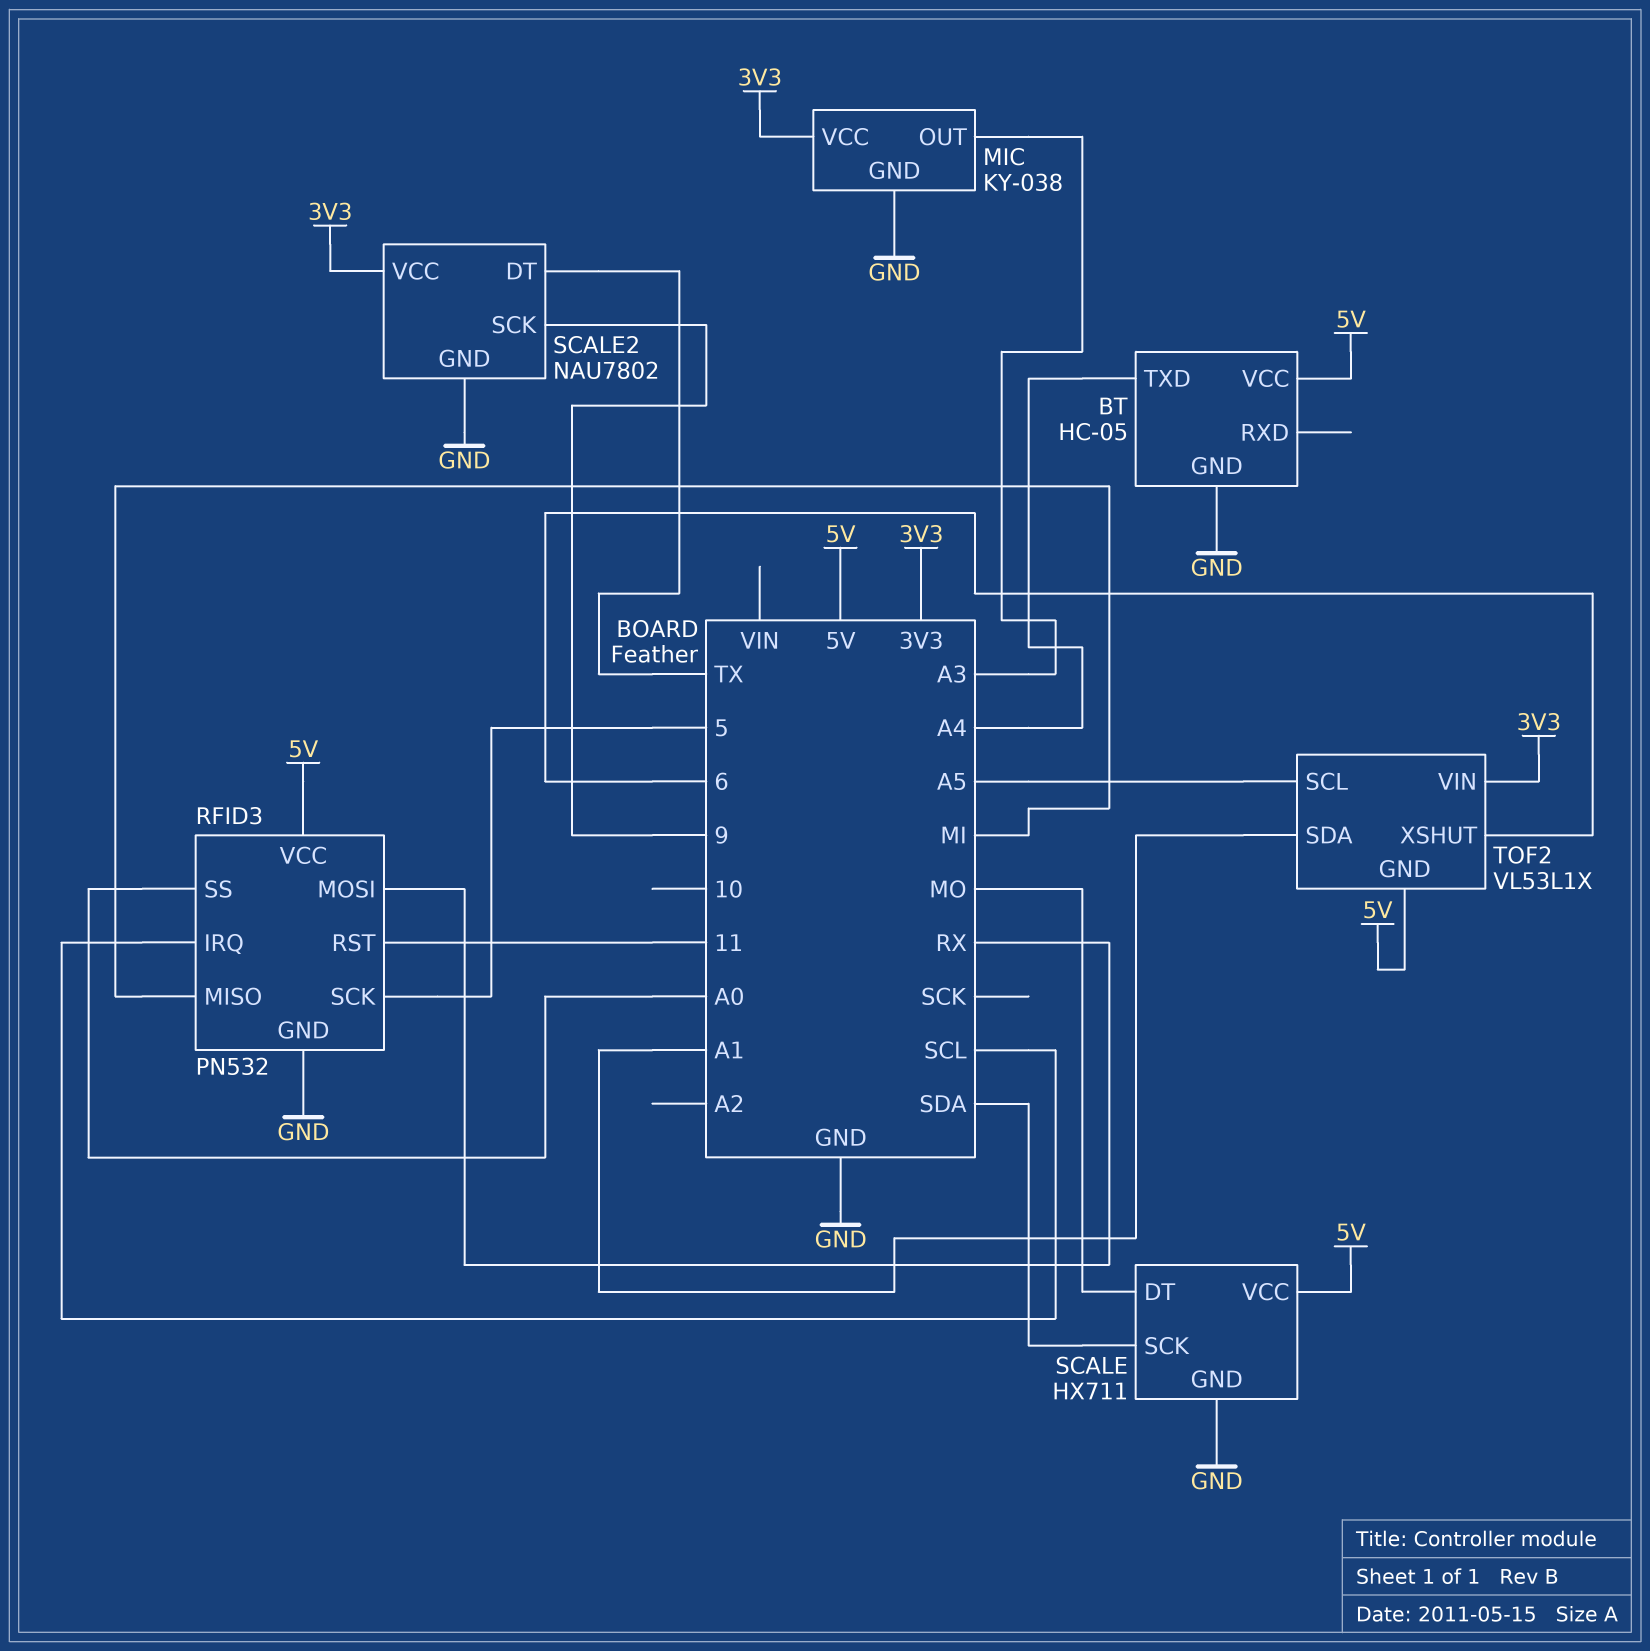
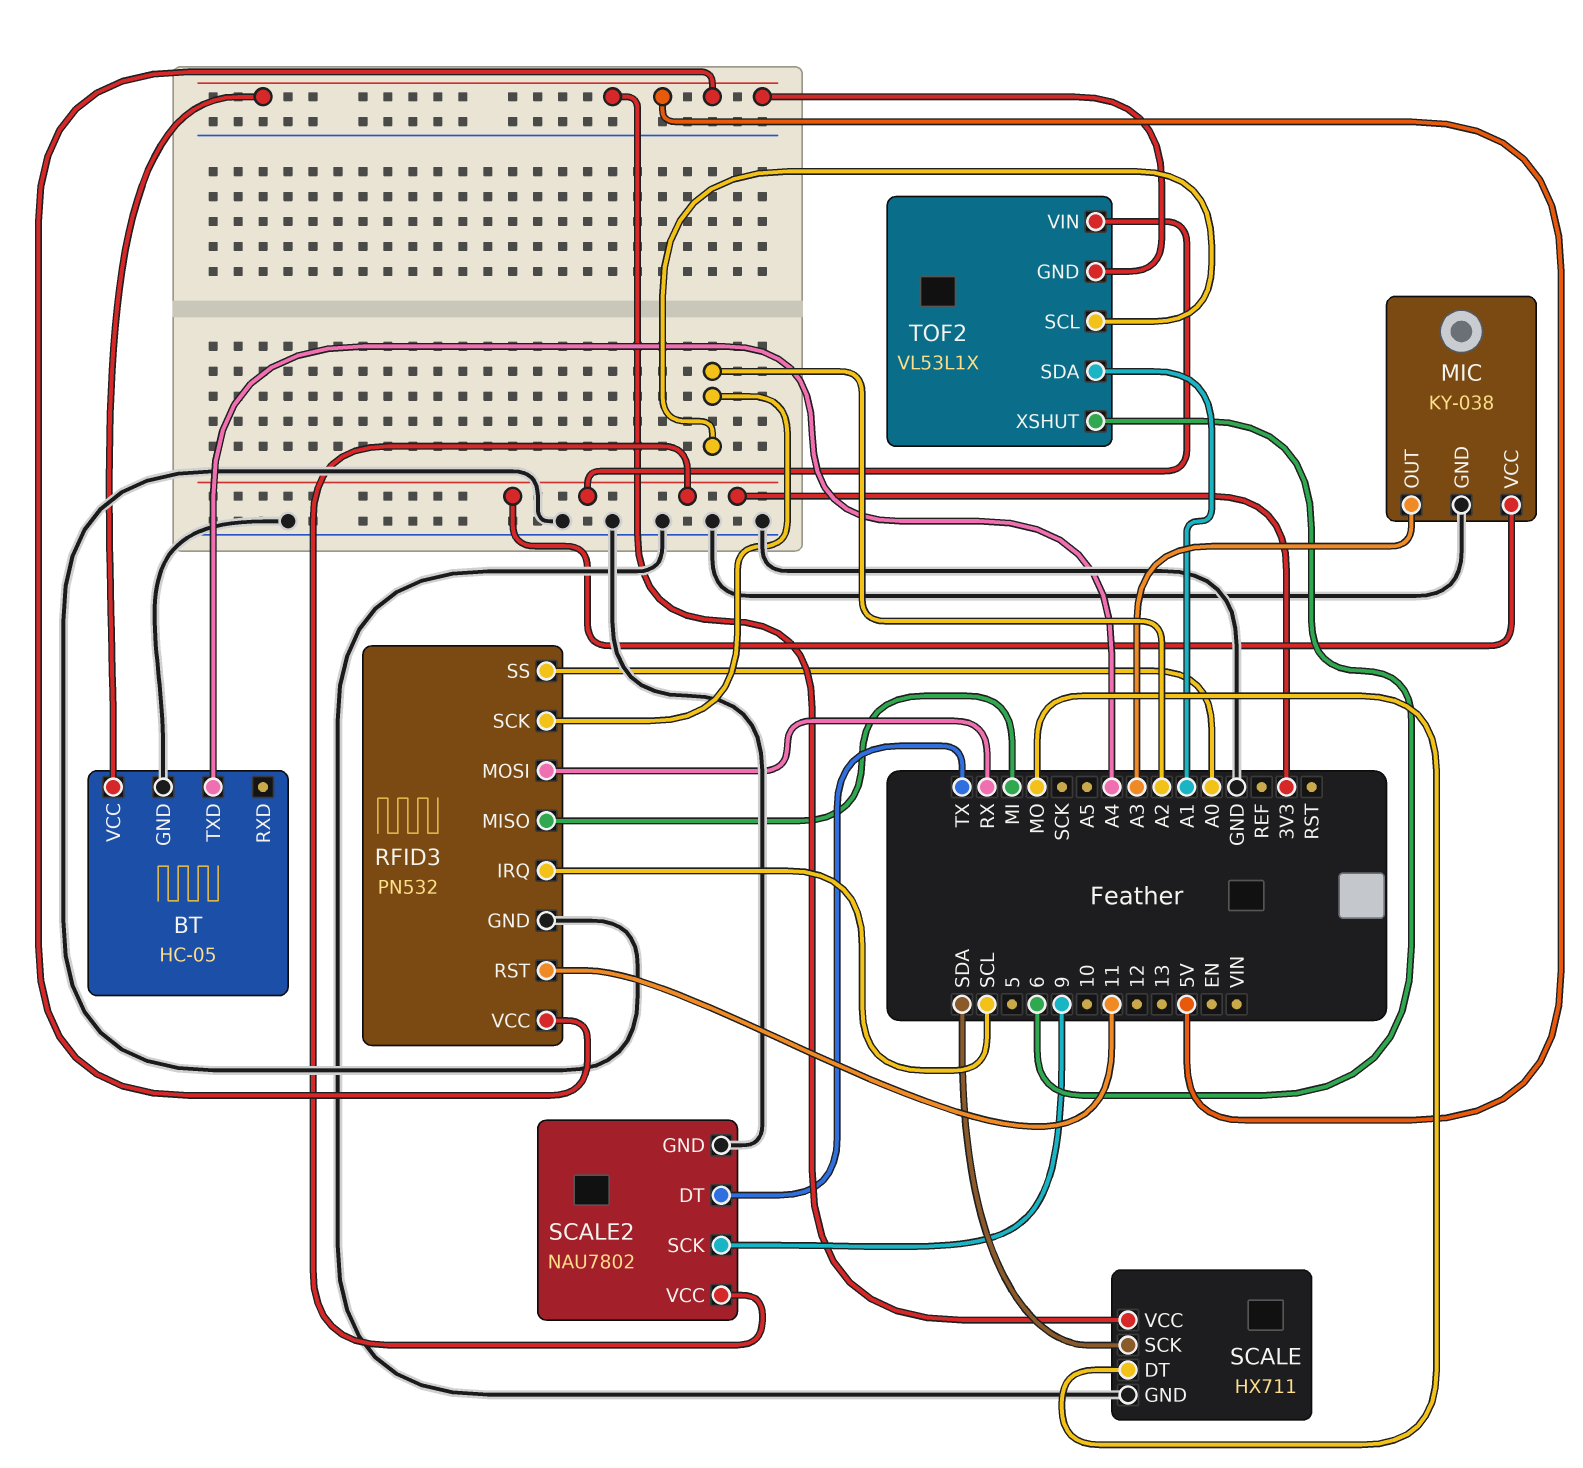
RFID3 pin SCK: 5 -> A2
TOF2 pin SCL: A5 -> A2

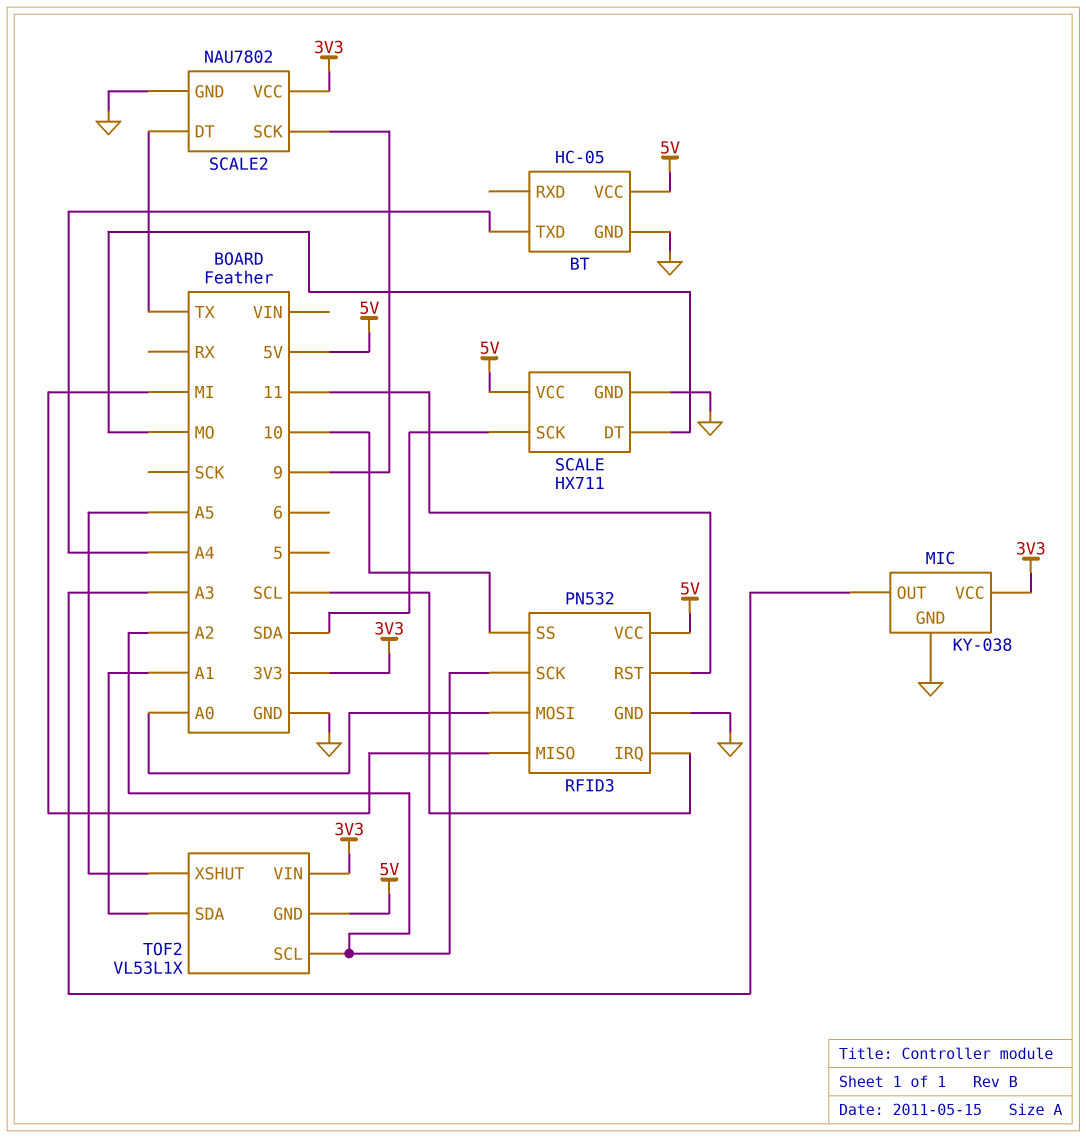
RFID3 pin MOSI: RX -> A0
RFID3 pin SS: A0 -> 10
TOF2 pin XSHUT: 6 -> A5

